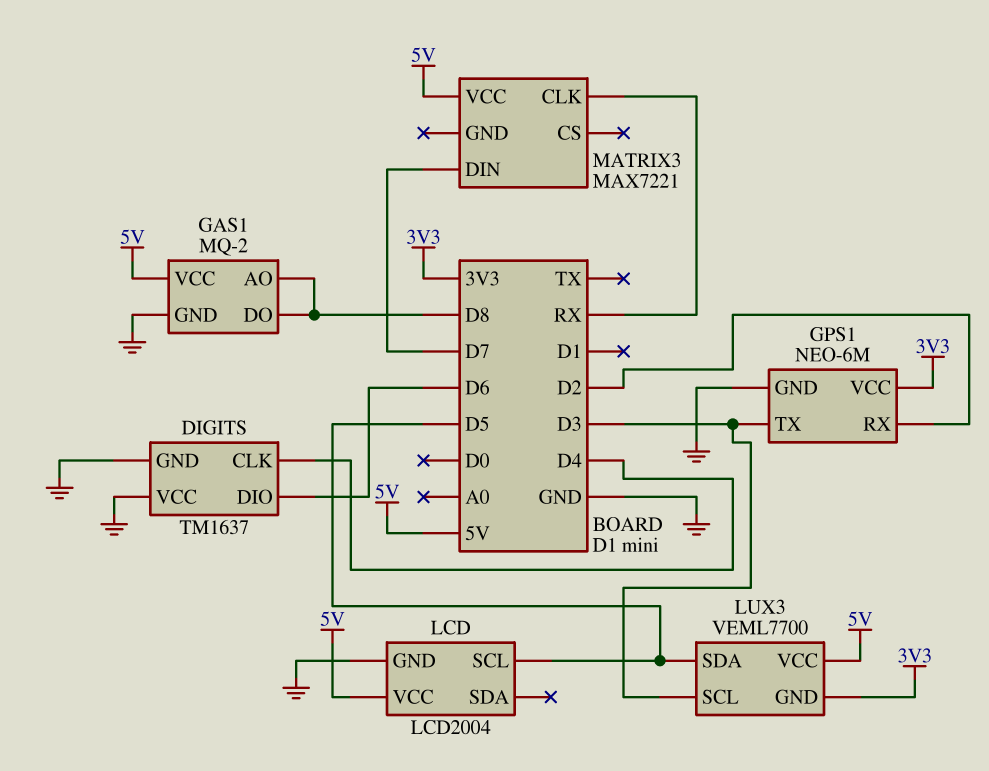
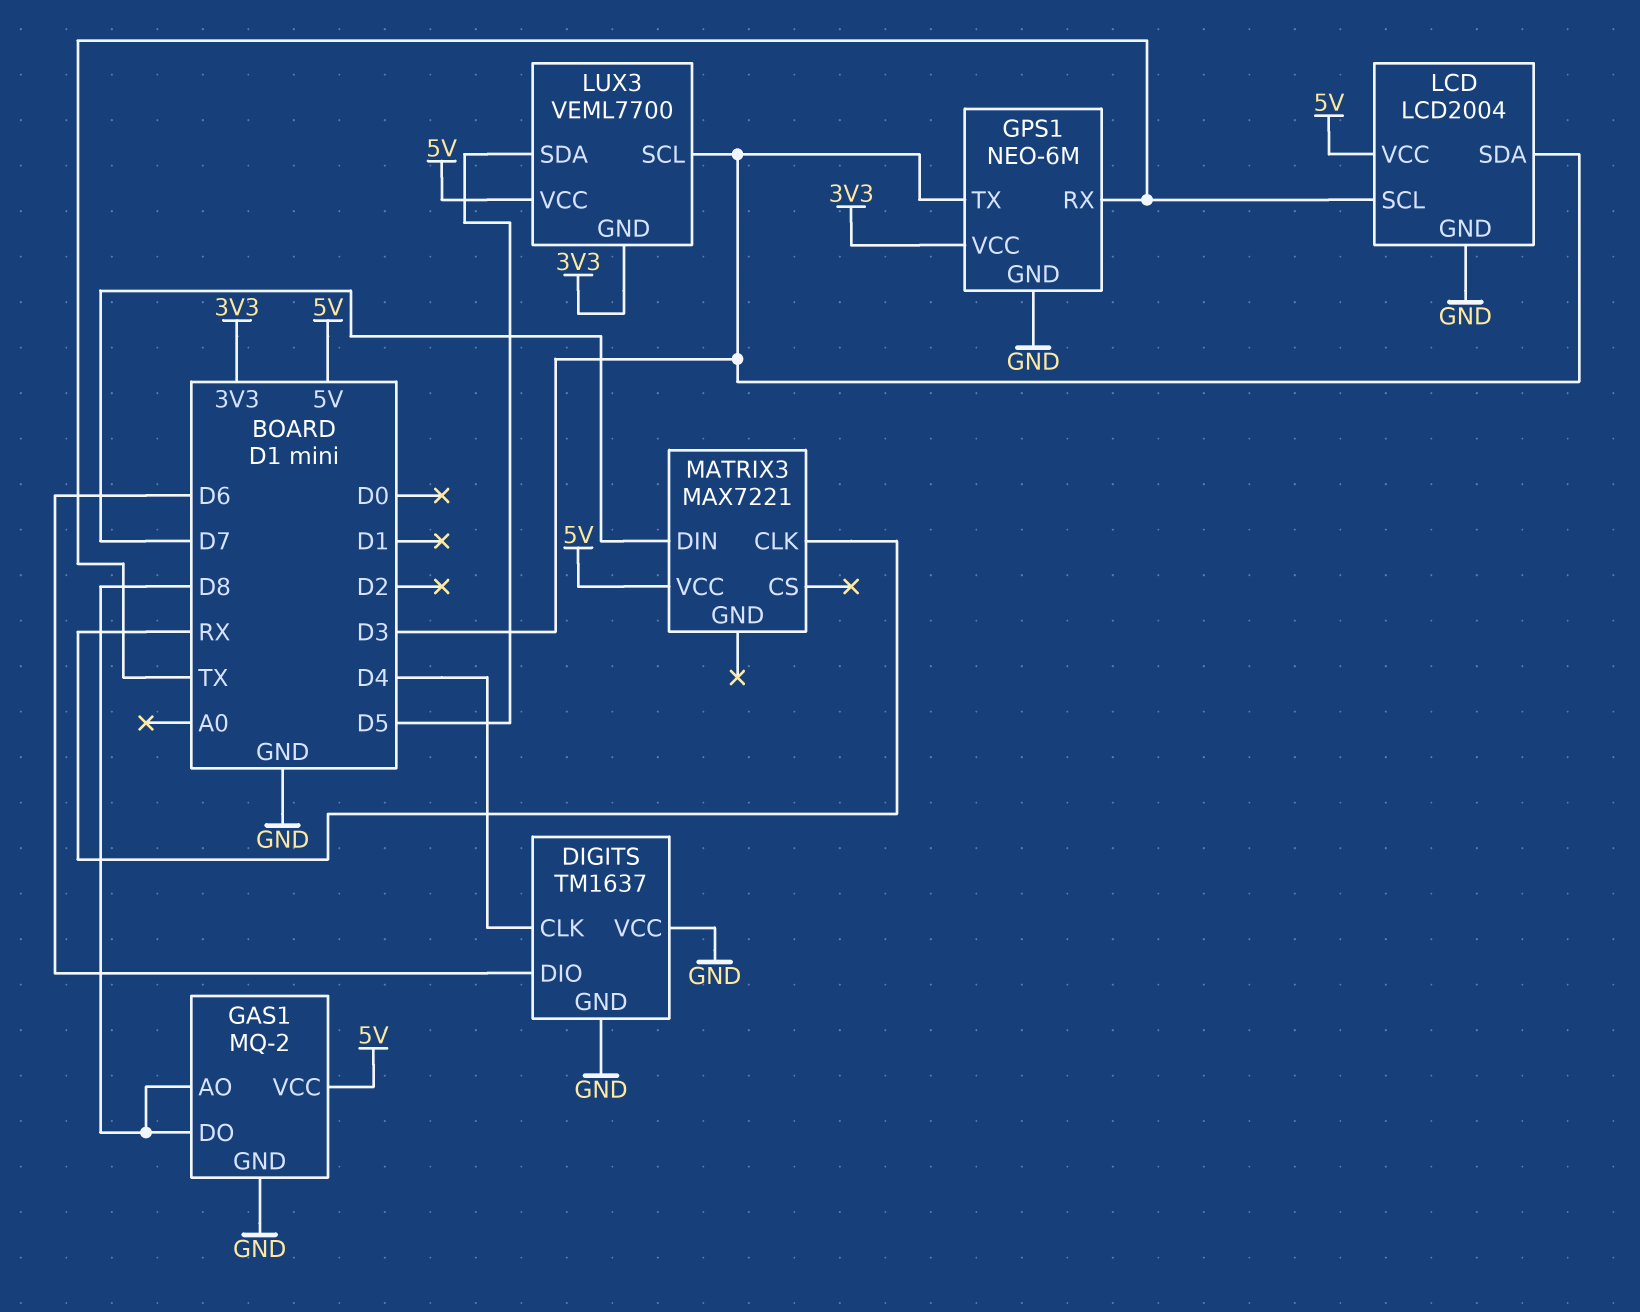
GPS1 pin RX: D2 -> TX
LCD pin SCL: D5 -> TX
LCD pin SDA: none -> D3

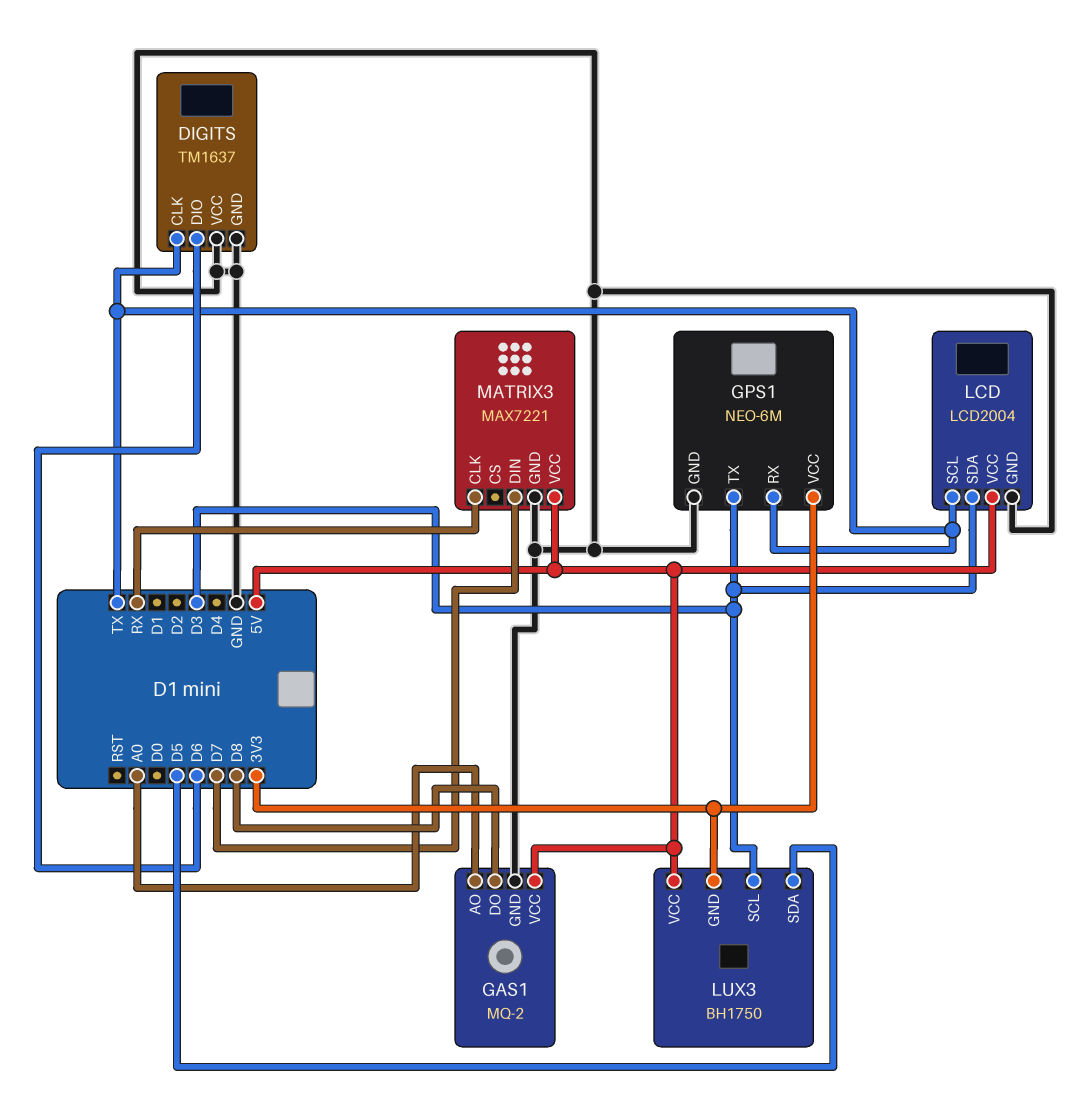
DIGITS pin CLK: D4 -> TX
GAS1 pin AO: D8 -> A0
LUX3: VEML7700 -> BH1750
MATRIX3 pin GND: none -> GND

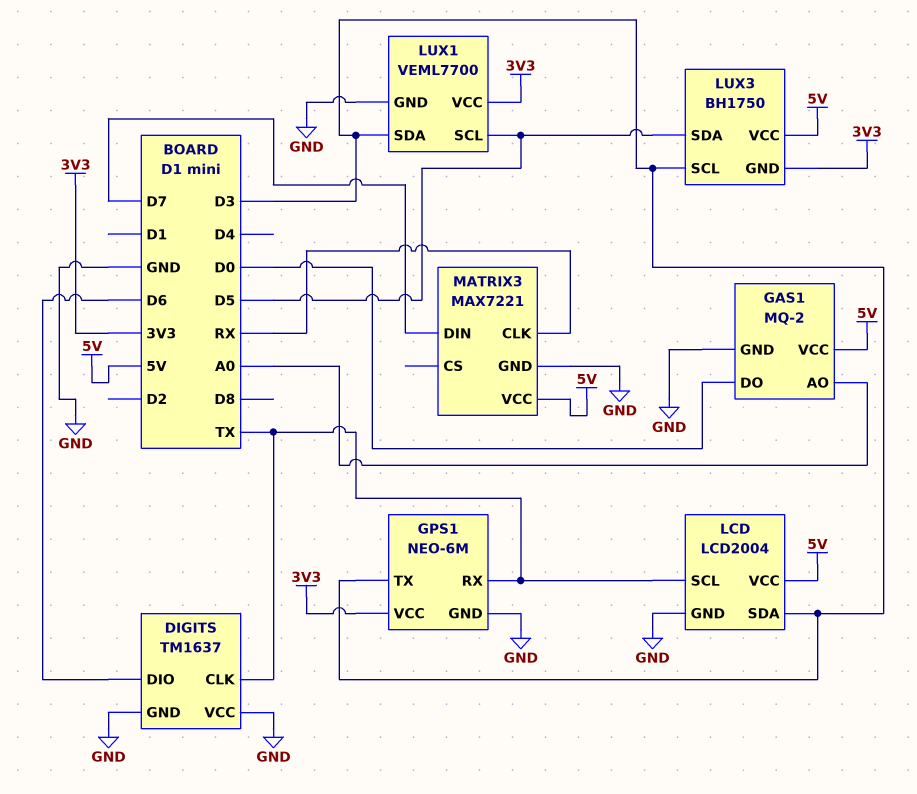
GAS1 pin DO: D8 -> D0
LUX1: none -> VEML7700
LUX1 pin GND: none -> GND
LUX1 pin SCL: none -> D5
LUX1 pin SDA: none -> D3
LUX1 pin VCC: none -> 3V3

